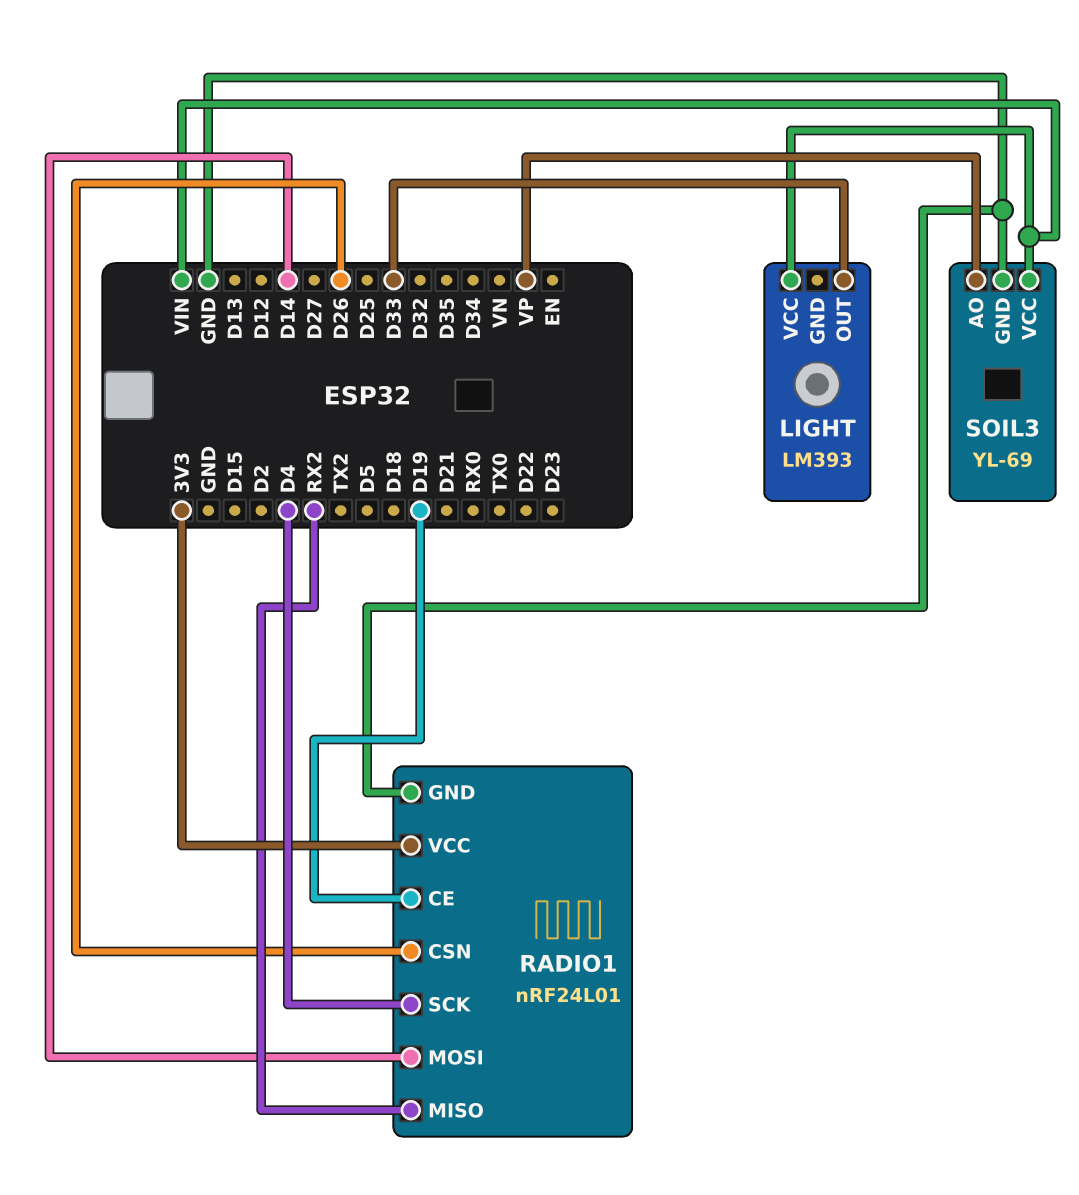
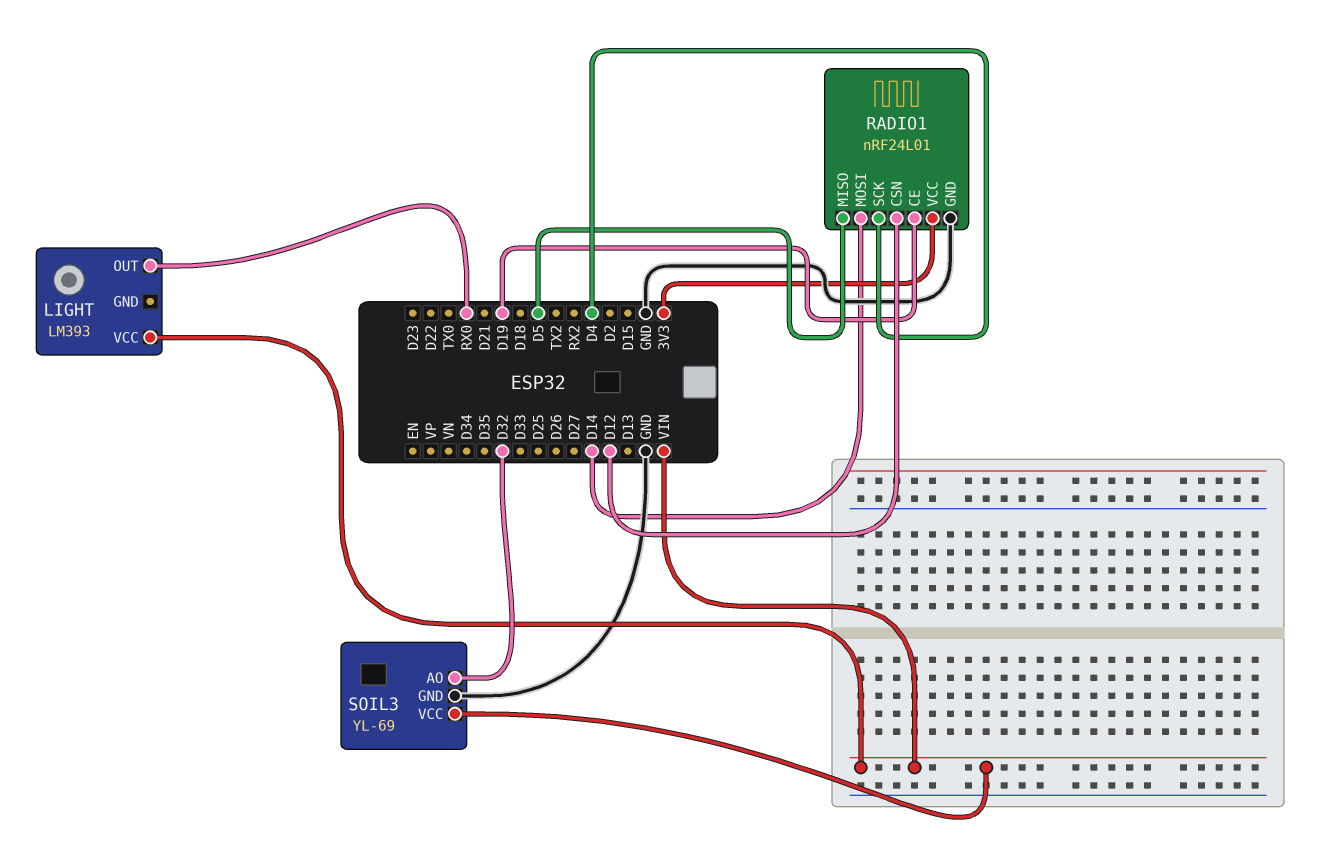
LIGHT pin OUT: D33 -> RX0
RADIO1 pin CSN: D26 -> D12
RADIO1 pin MISO: RX2 -> D5
SOIL3 pin AO: VP -> D32

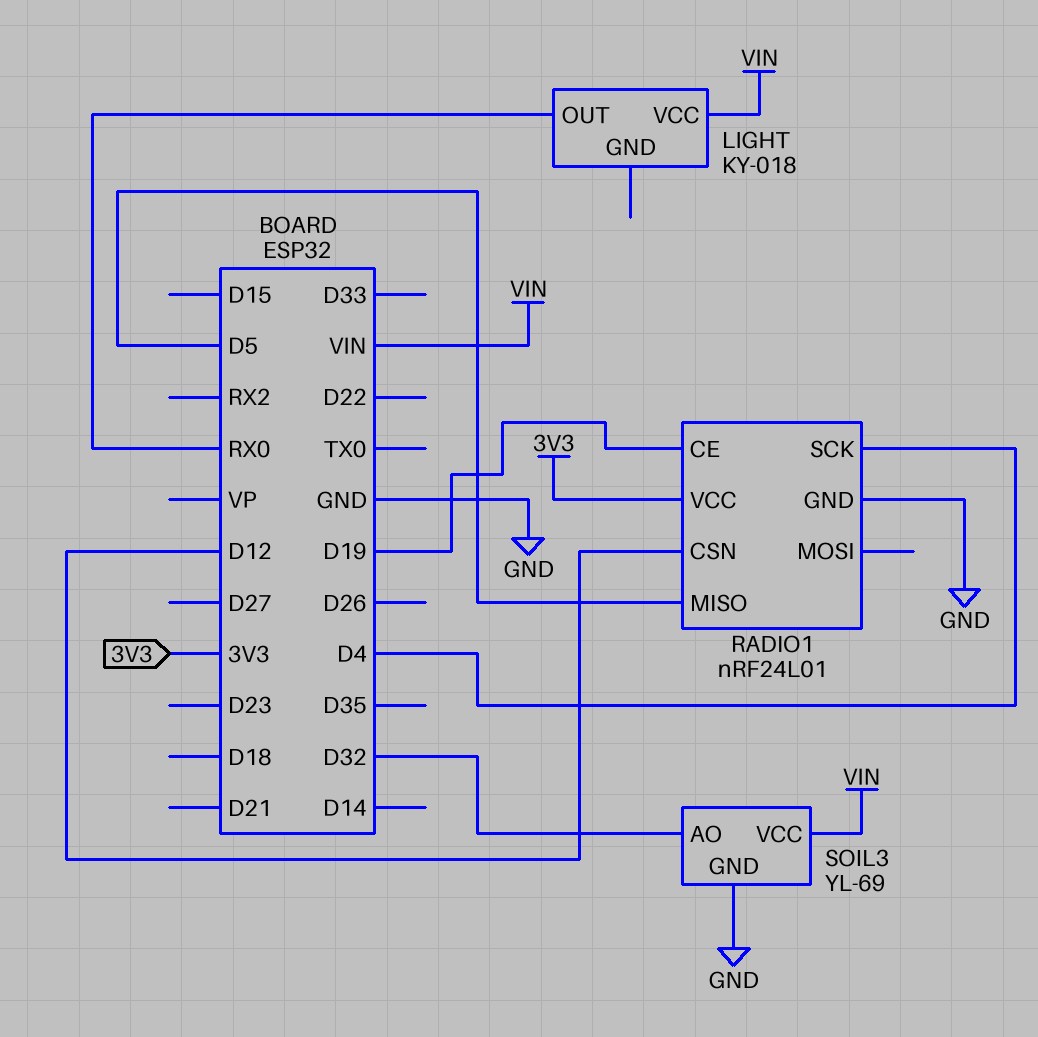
LIGHT: LM393 -> KY-018
RADIO1 pin MOSI: D14 -> none

